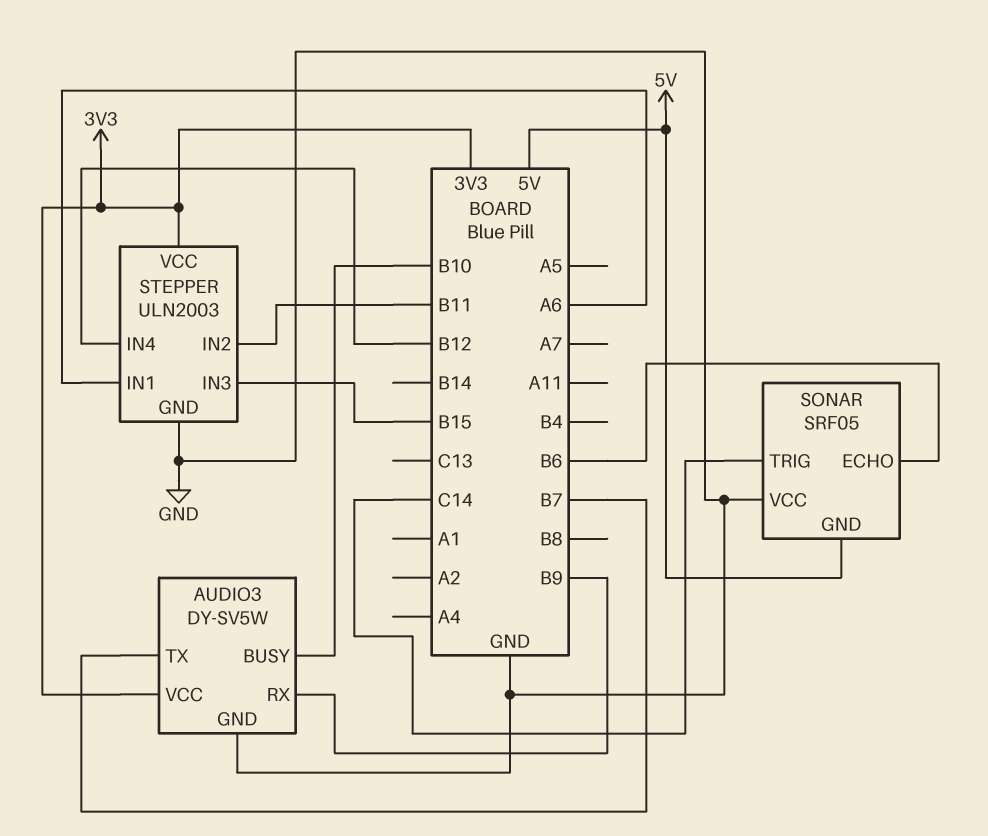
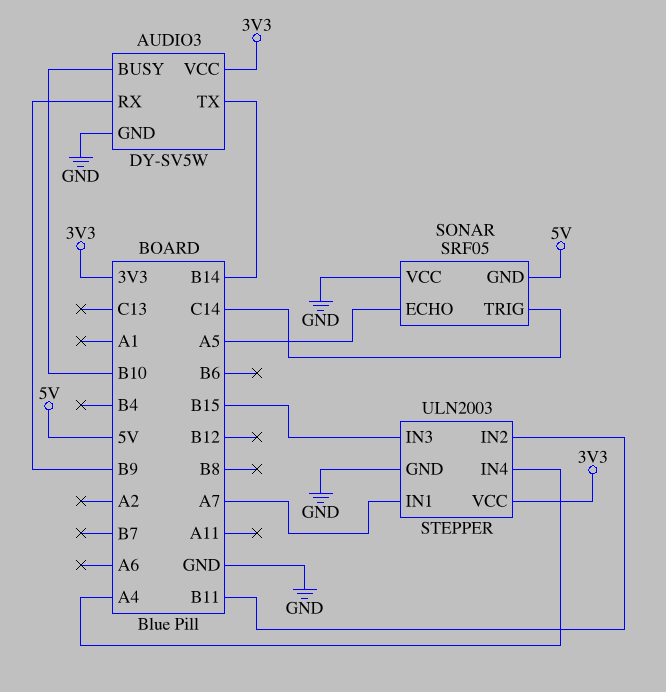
AUDIO3 pin TX: B7 -> B14
SONAR pin ECHO: B6 -> A5
STEPPER pin IN1: A6 -> A7
STEPPER pin IN4: B12 -> A4

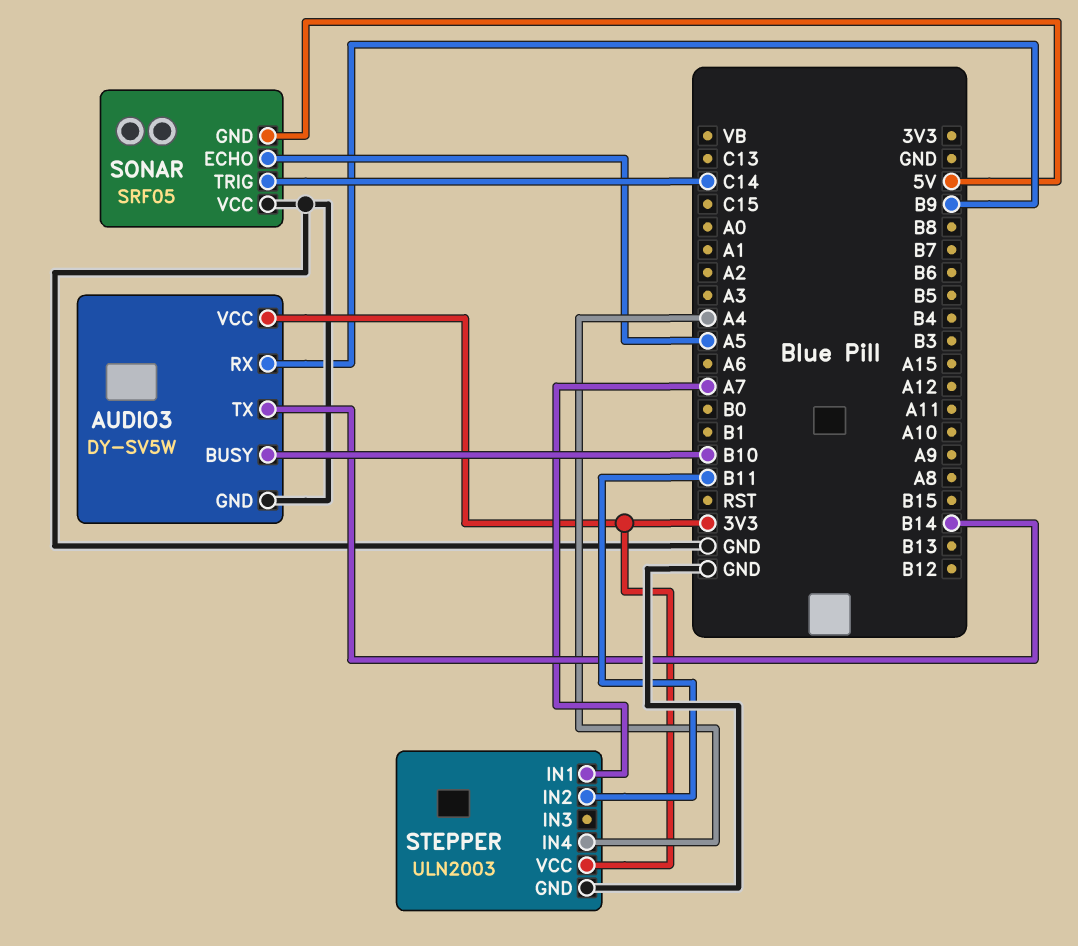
STEPPER pin IN3: B15 -> none

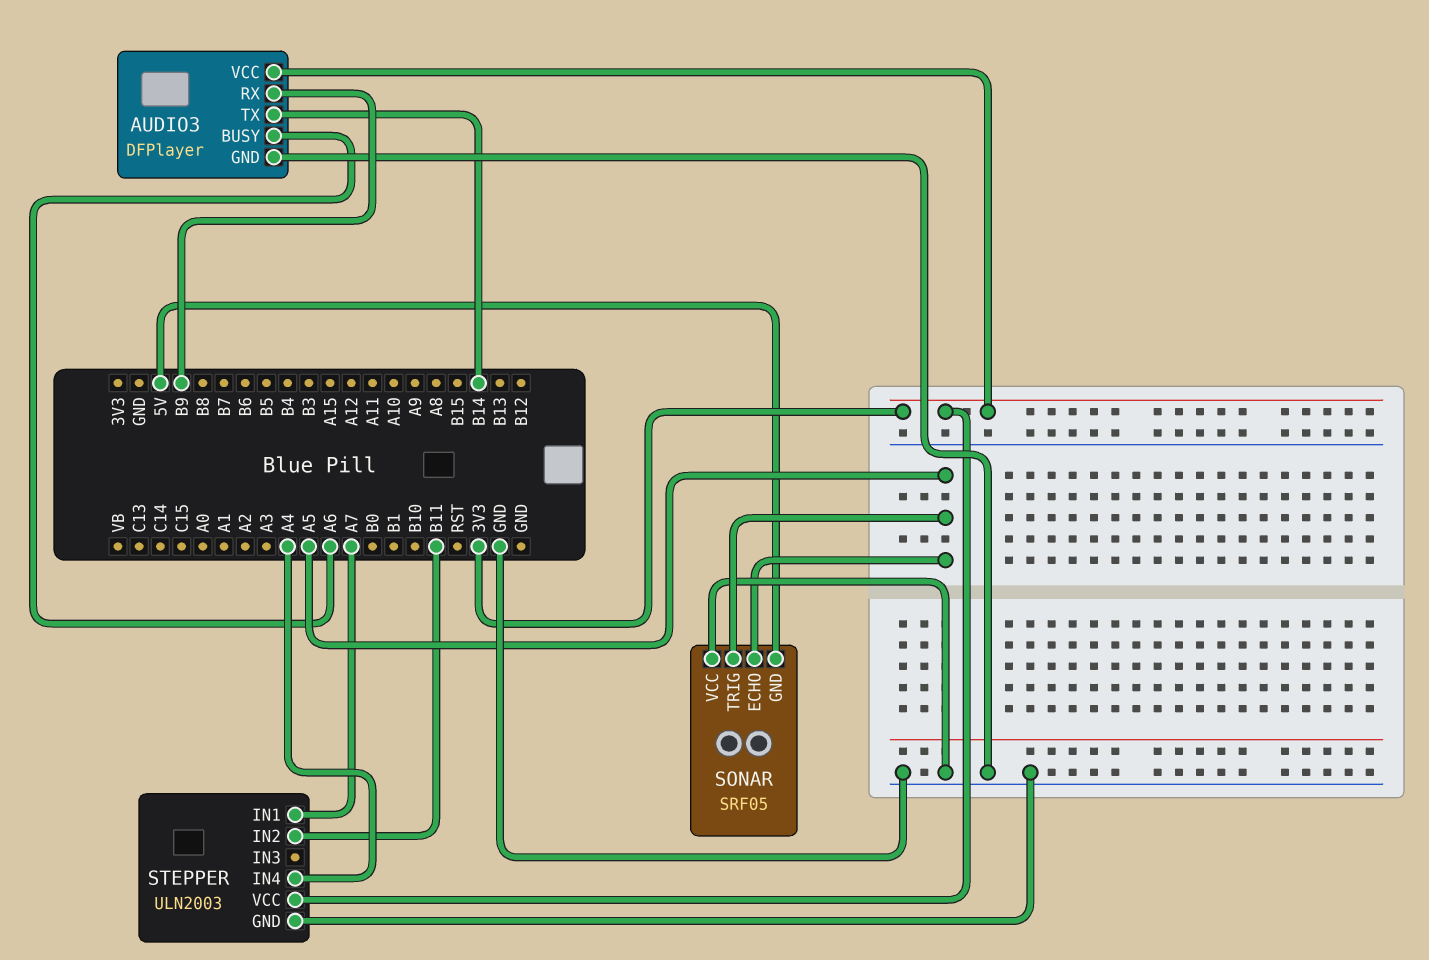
AUDIO3: DY-SV5W -> DFPlayer
AUDIO3 pin BUSY: B10 -> A6
SONAR pin TRIG: C14 -> A5

